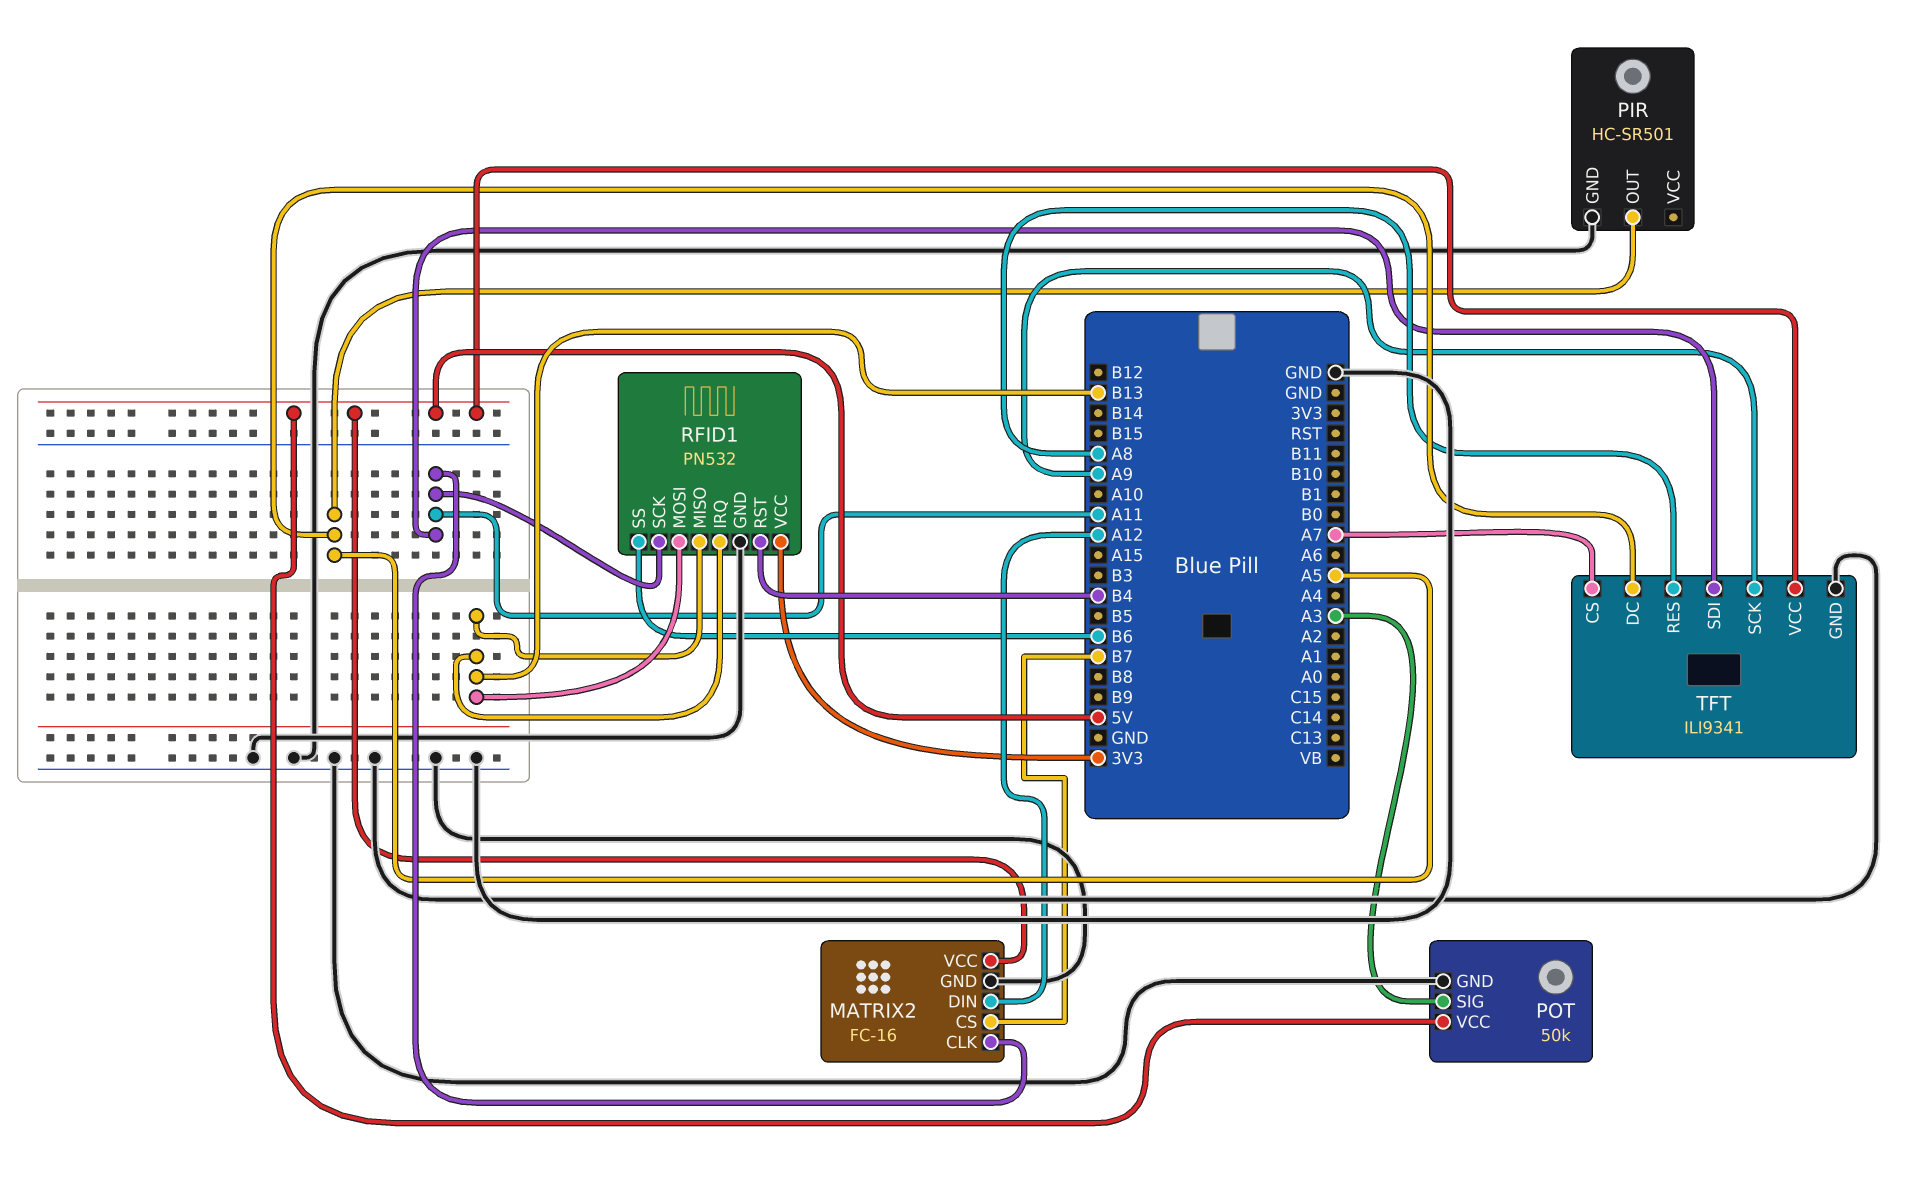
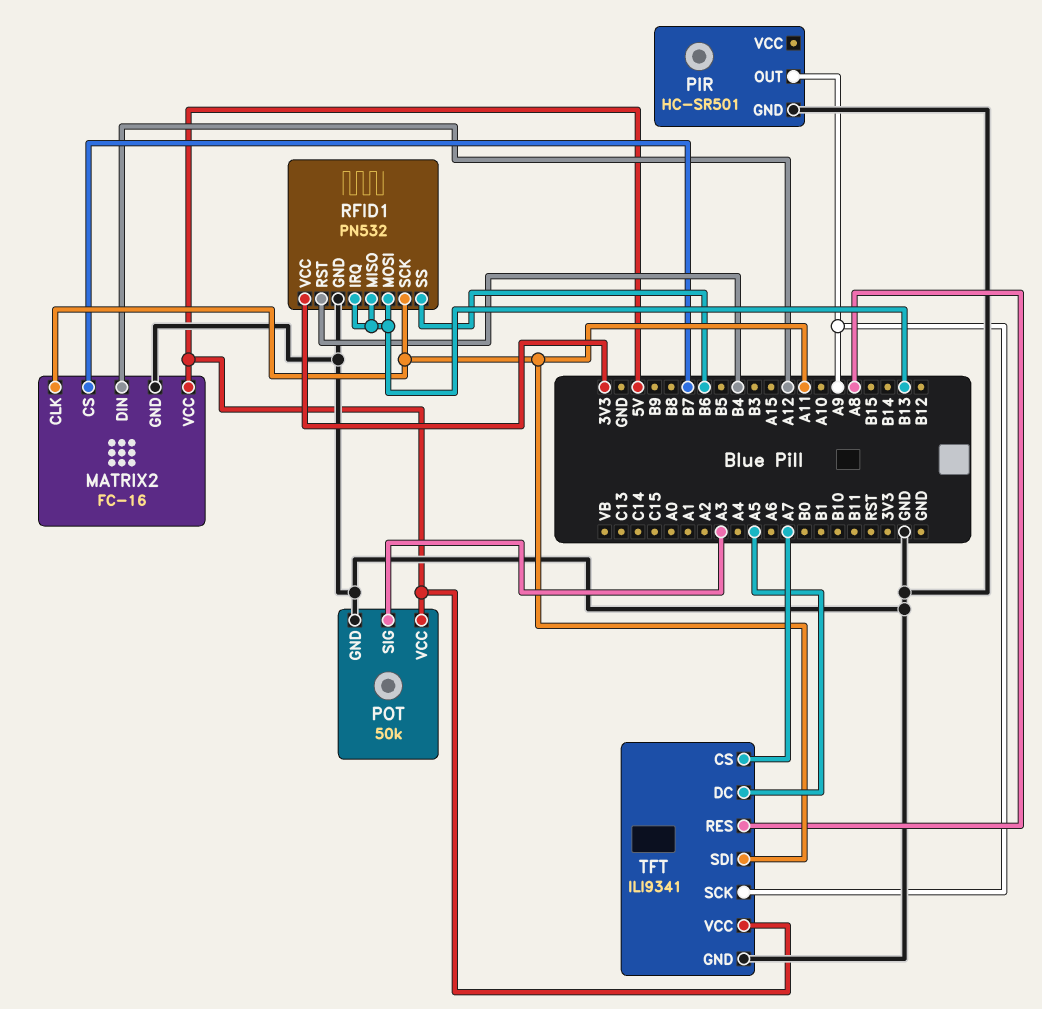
PIR pin OUT: A5 -> A9

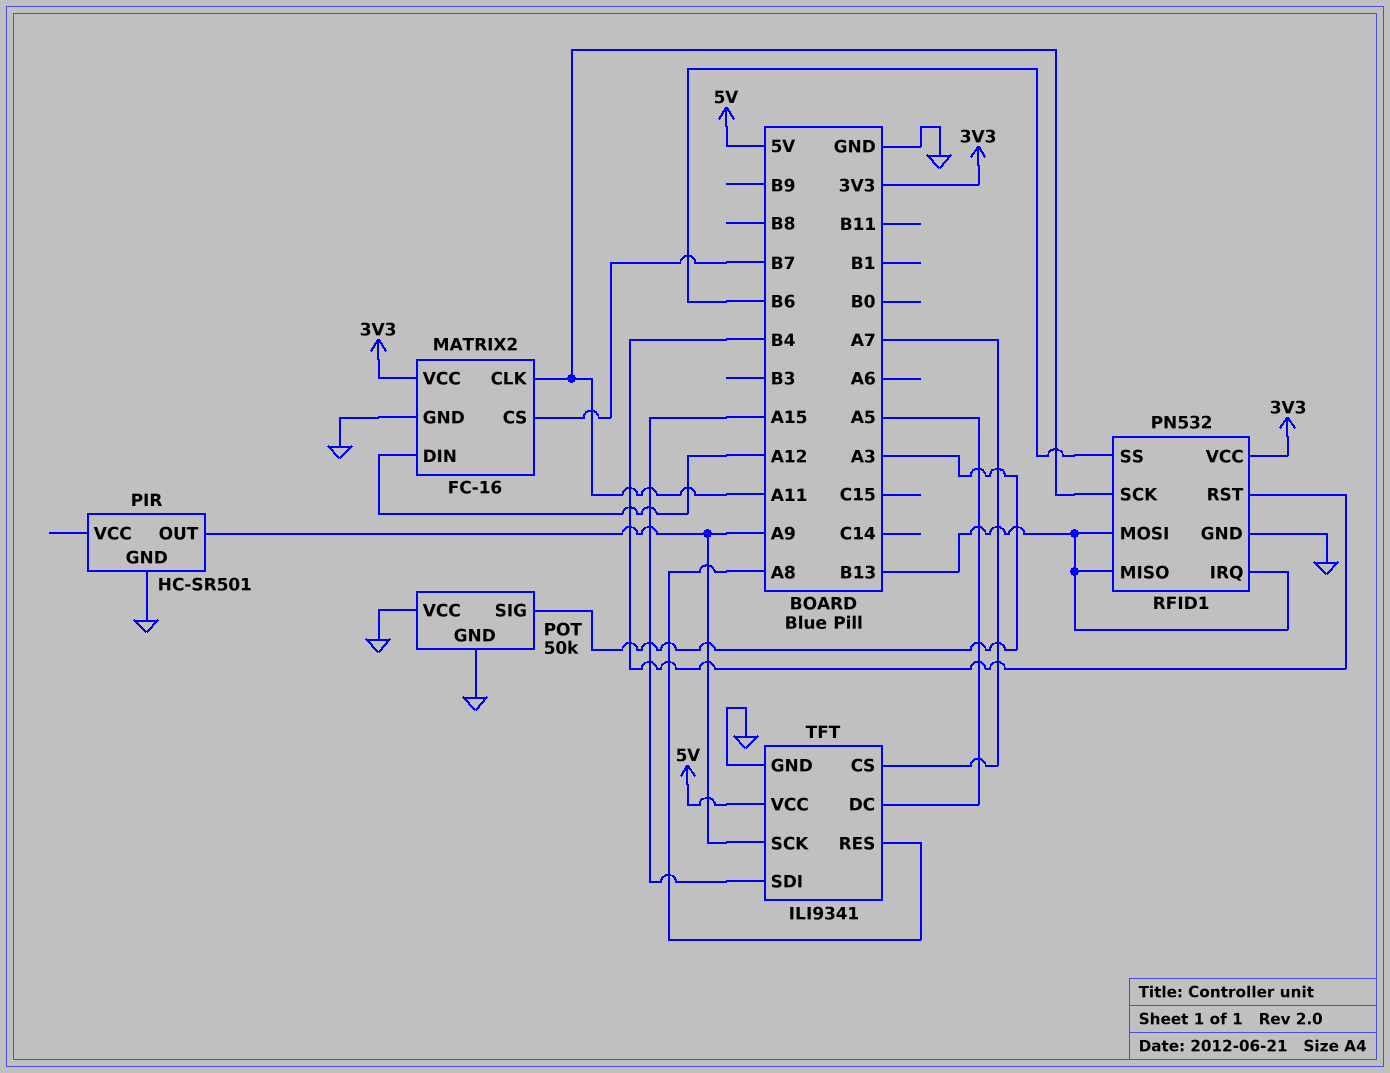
MATRIX2 pin VCC: 5V -> 3V3
POT pin VCC: 5V -> GND
TFT pin SDI: A11 -> A15

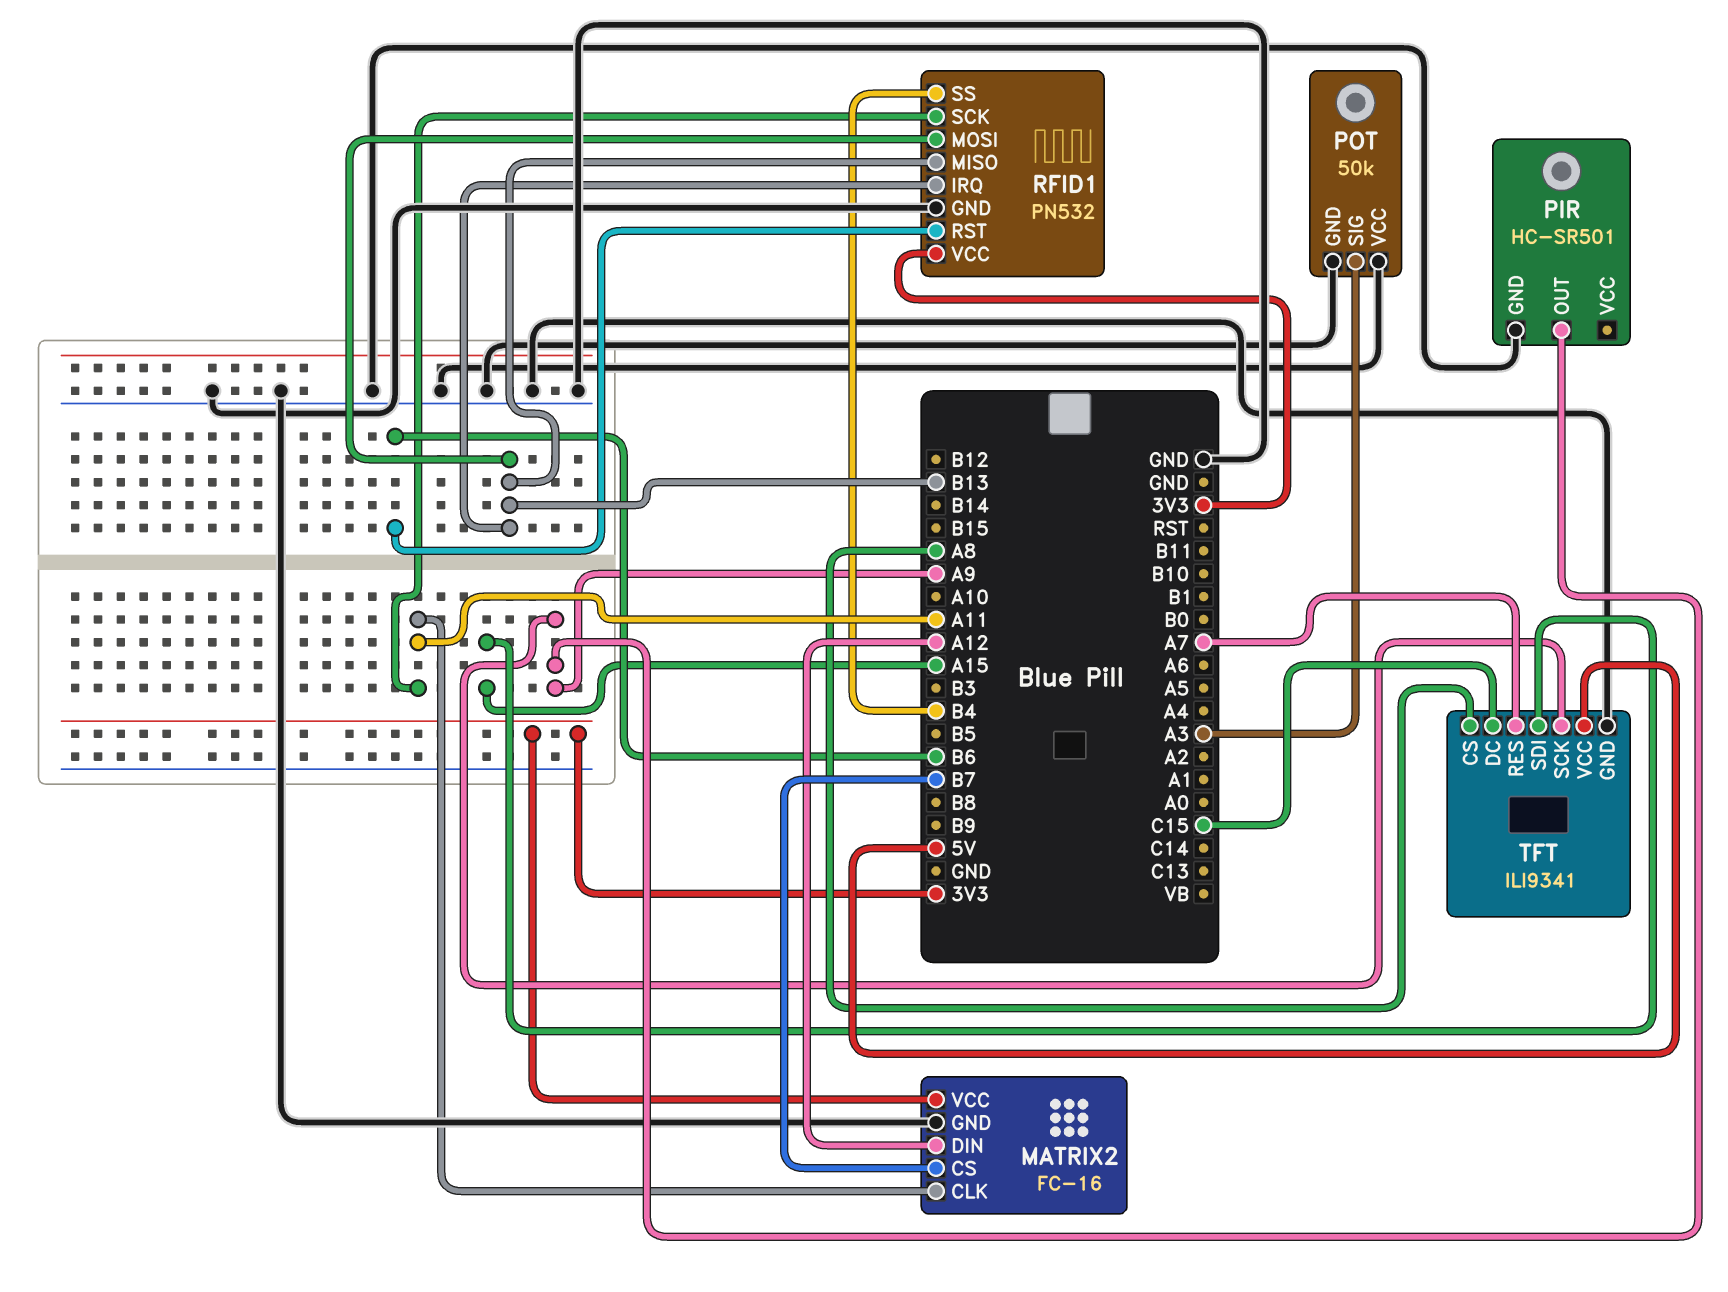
RFID1 pin RST: B4 -> B6
RFID1 pin SS: B6 -> B4
TFT pin CS: A7 -> A8
TFT pin DC: A5 -> C15
TFT pin RES: A8 -> A7

